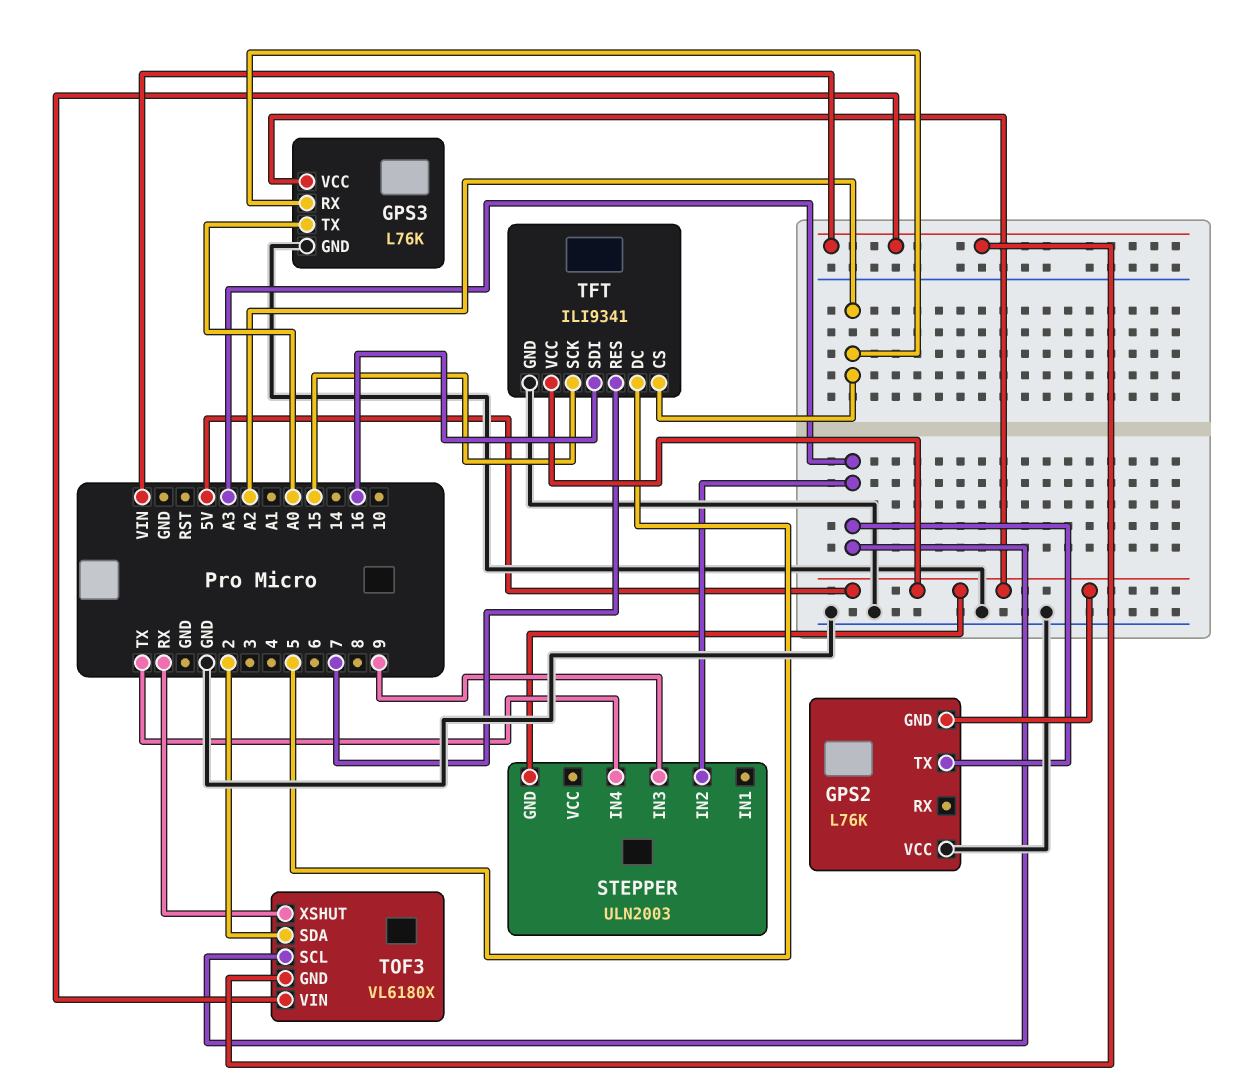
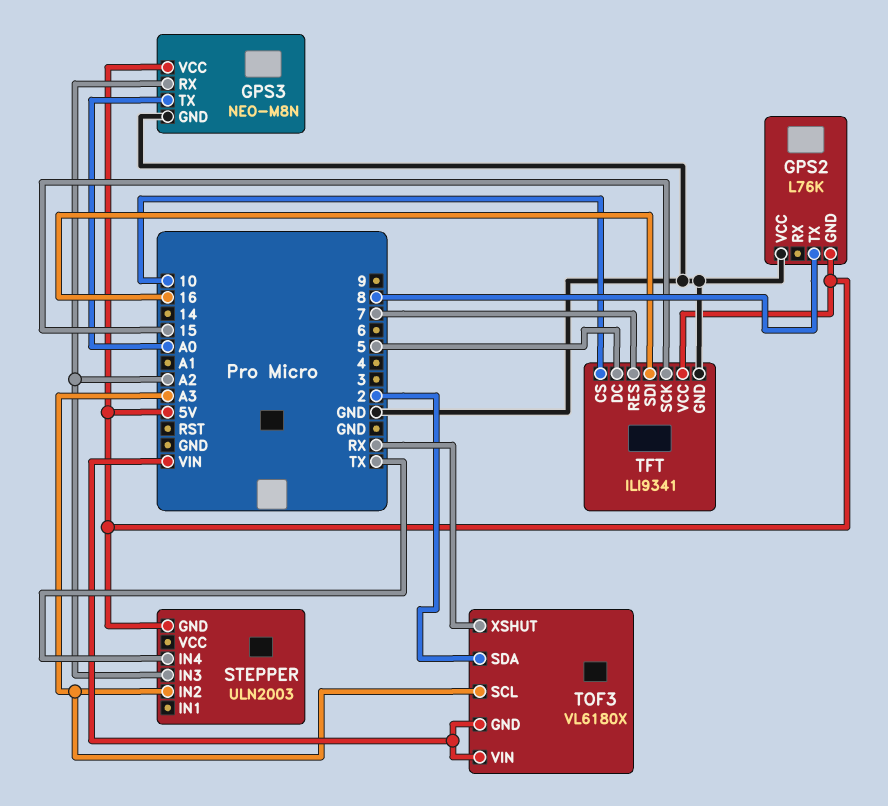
GPS2 pin TX: A3 -> 8
GPS3: L76K -> NEO-M8N
STEPPER pin IN3: 9 -> A2
TFT pin CS: A2 -> 10

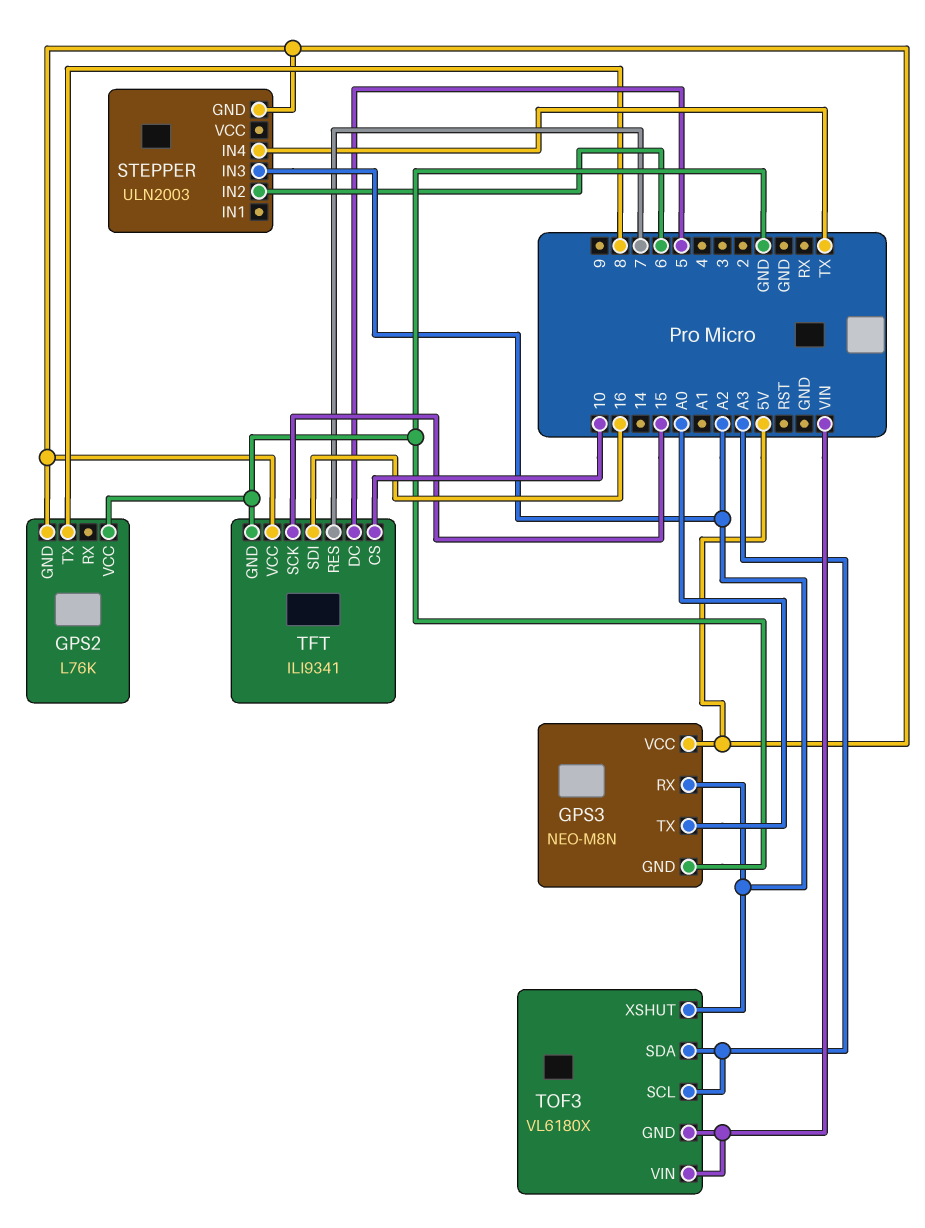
STEPPER pin IN2: A3 -> 6
TOF3 pin SDA: 2 -> A3
TOF3 pin XSHUT: RX -> A2

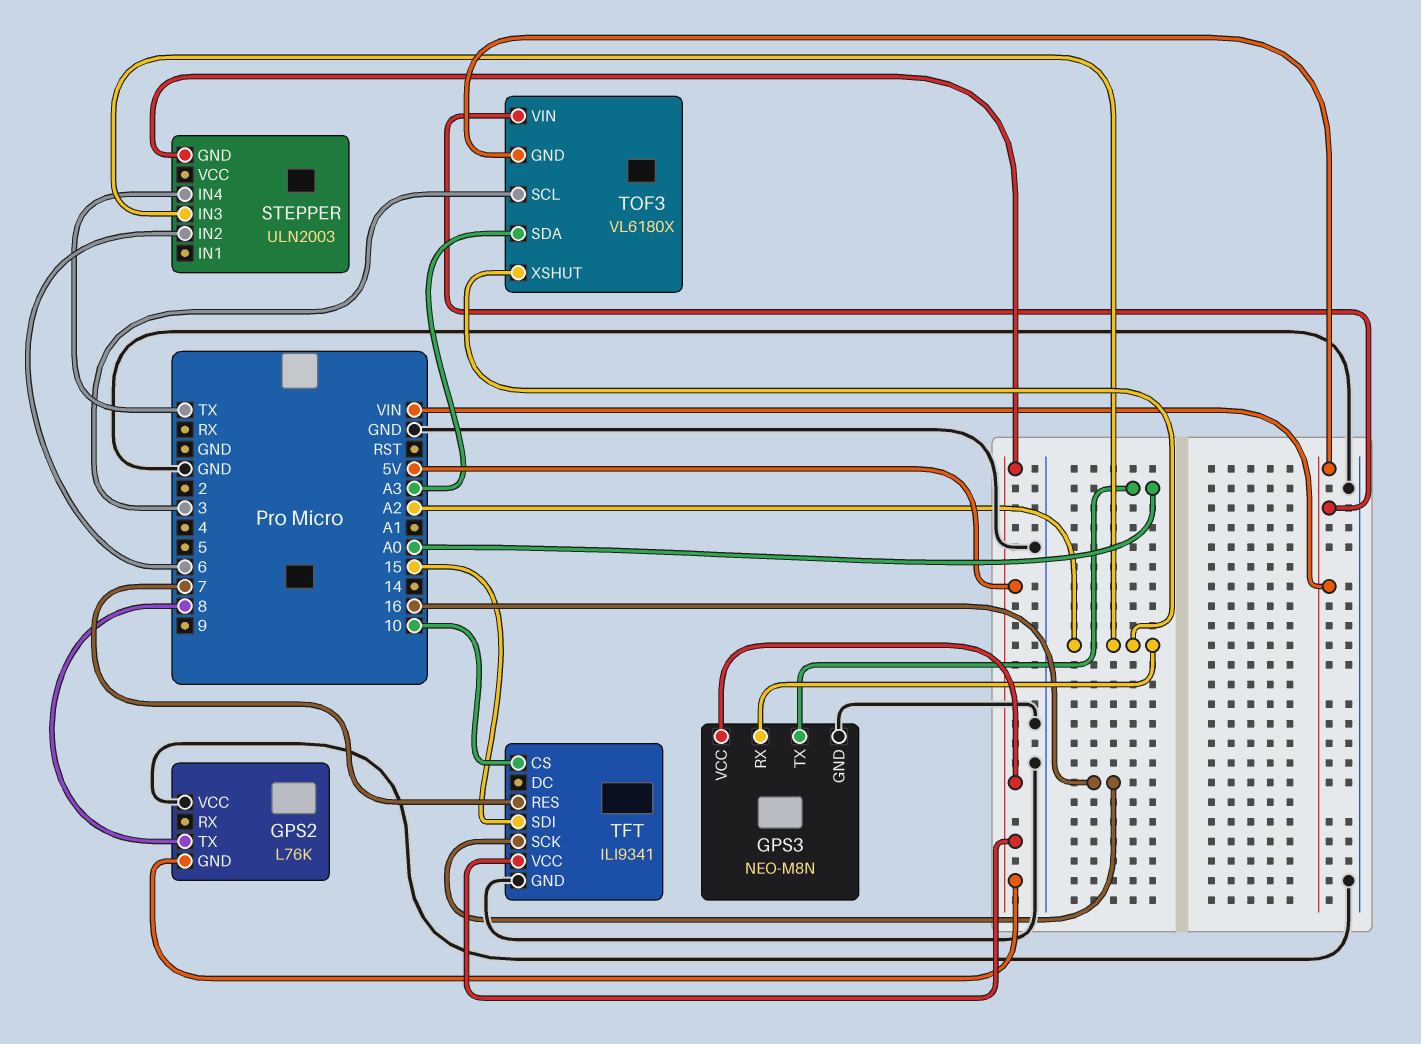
TFT pin DC: 5 -> none
TFT pin SCK: 15 -> 16
TFT pin SDI: 16 -> 15
TOF3 pin SCL: A3 -> 3

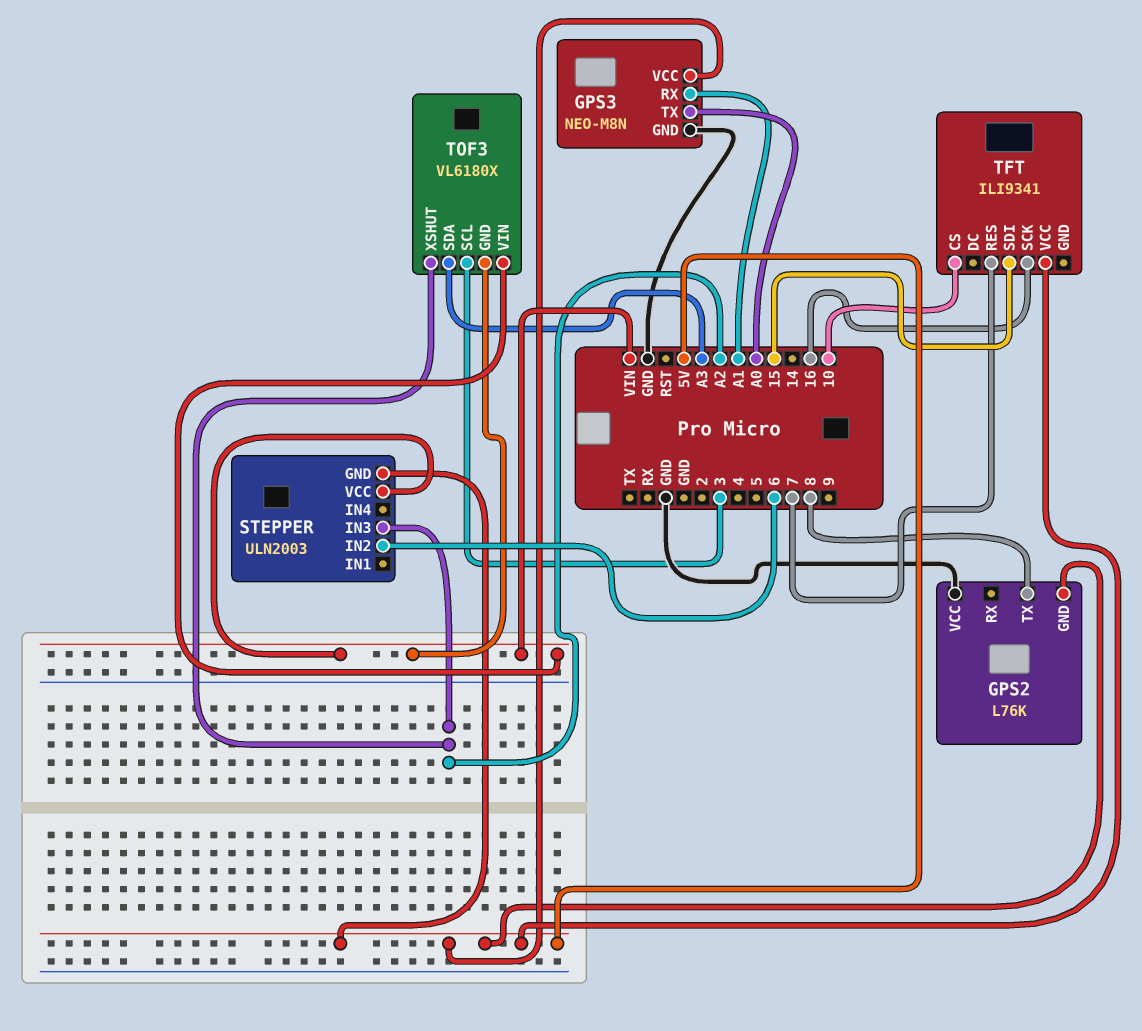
GPS3 pin RX: A2 -> A1
STEPPER pin IN4: TX -> none
STEPPER pin VCC: none -> VIN
TFT pin GND: GND -> none

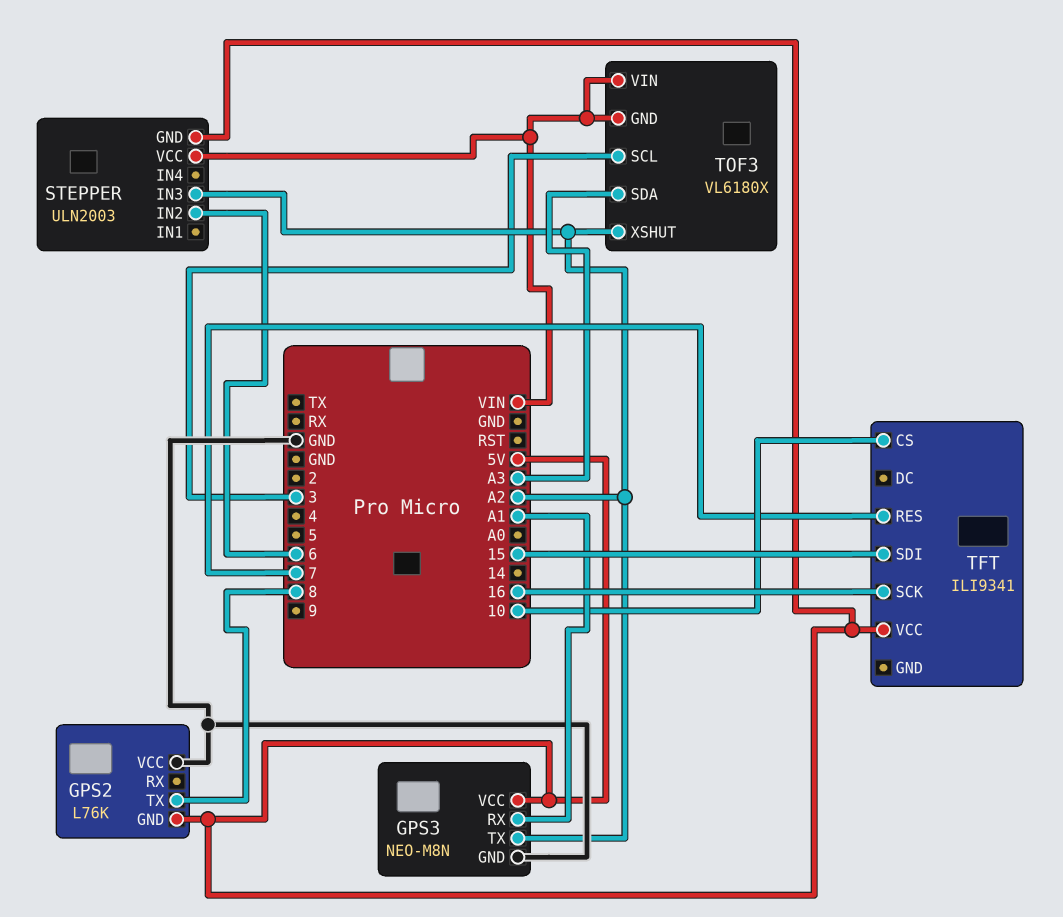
GPS3 pin TX: A0 -> A2

